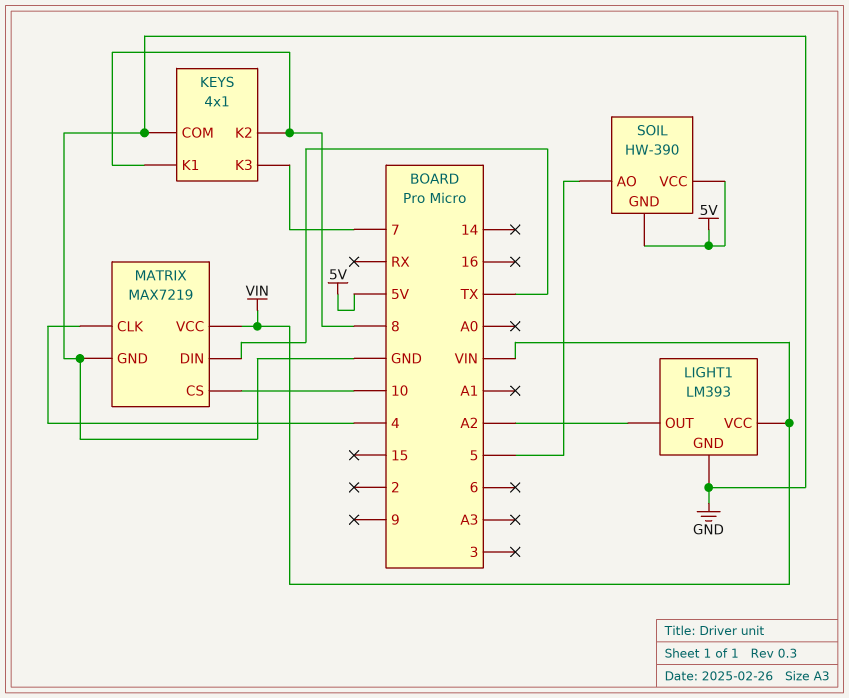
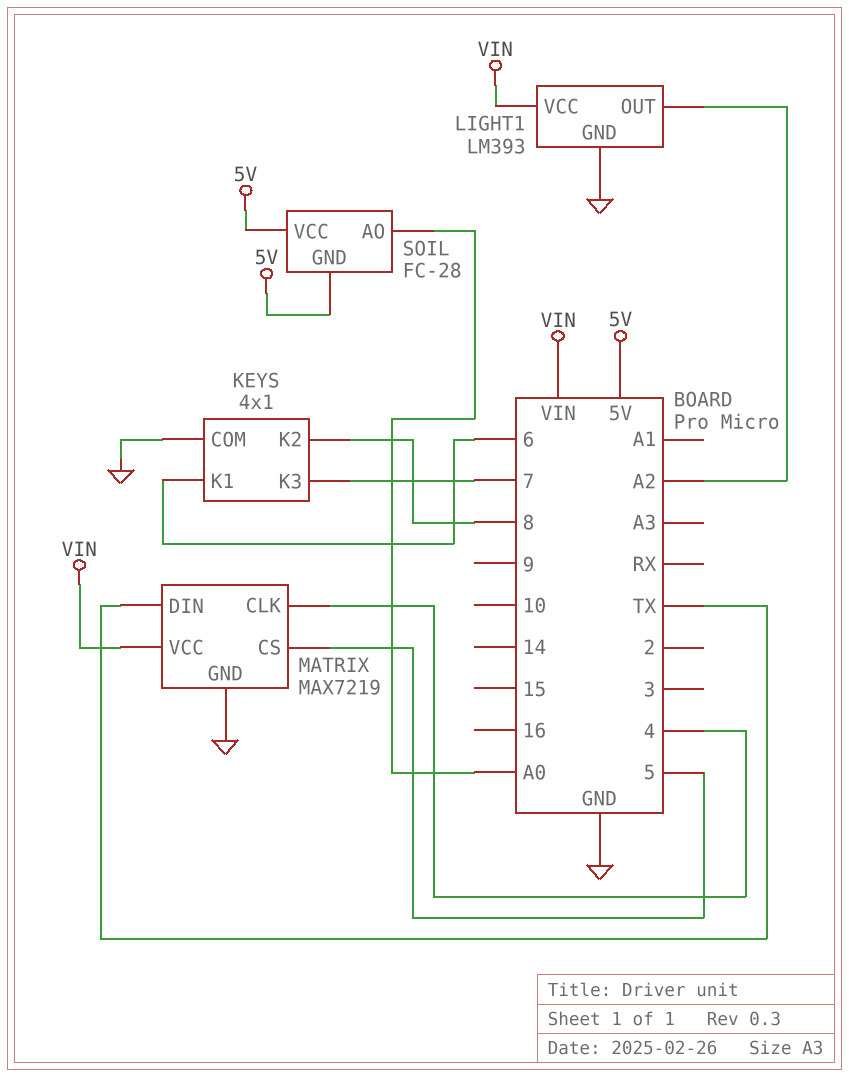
KEYS pin K1: 8 -> 6
MATRIX pin CS: 10 -> 5
SOIL: HW-390 -> FC-28
SOIL pin AO: 5 -> A0

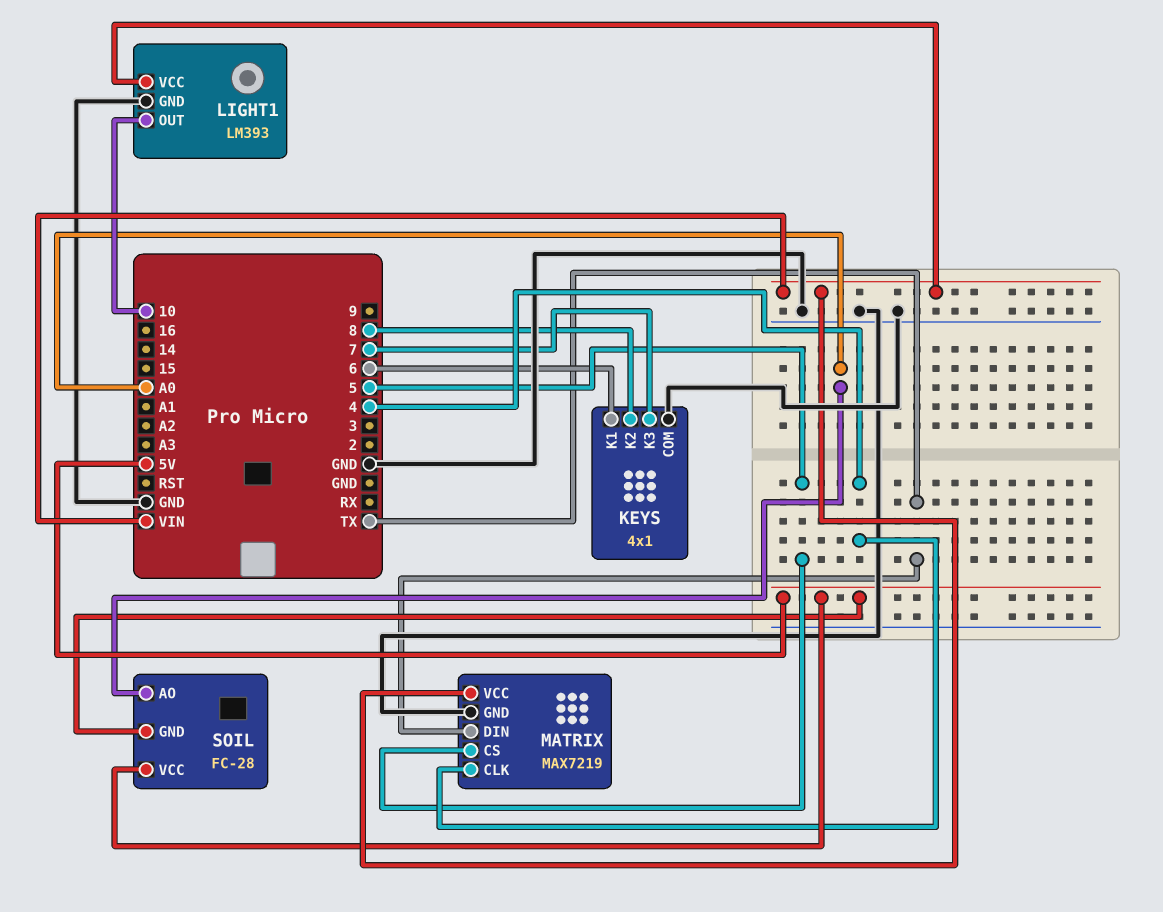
LIGHT1 pin OUT: A2 -> 10

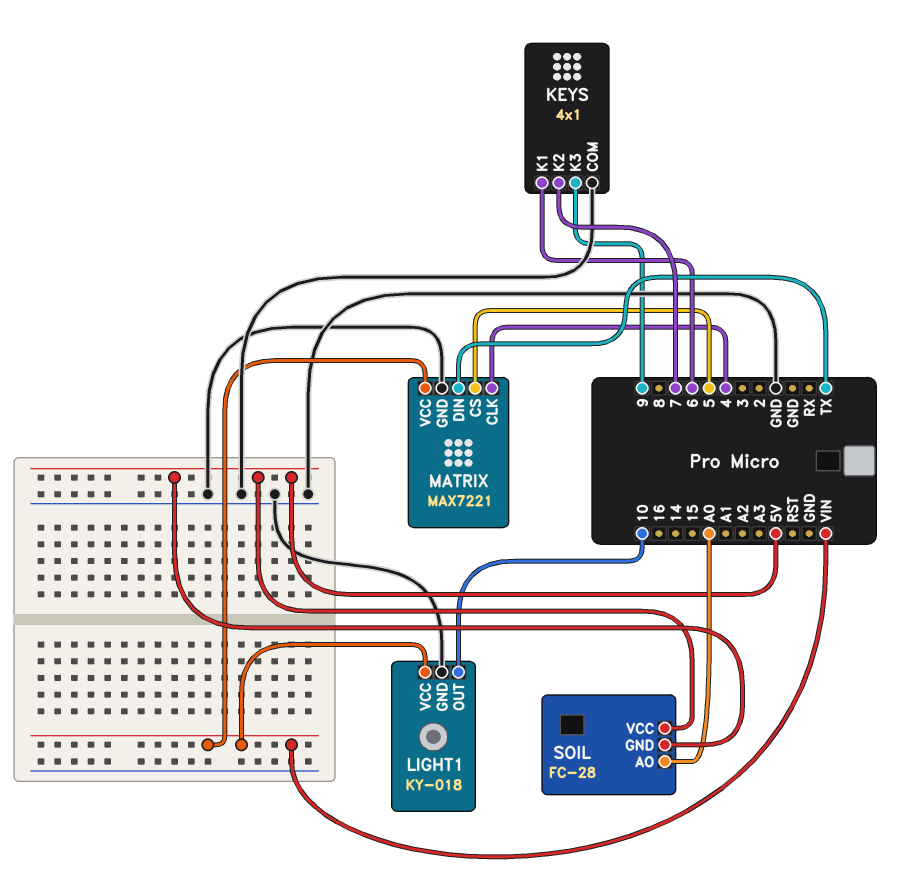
KEYS pin K2: 8 -> 7
KEYS pin K3: 7 -> 9
LIGHT1: LM393 -> KY-018
MATRIX: MAX7219 -> MAX7221

